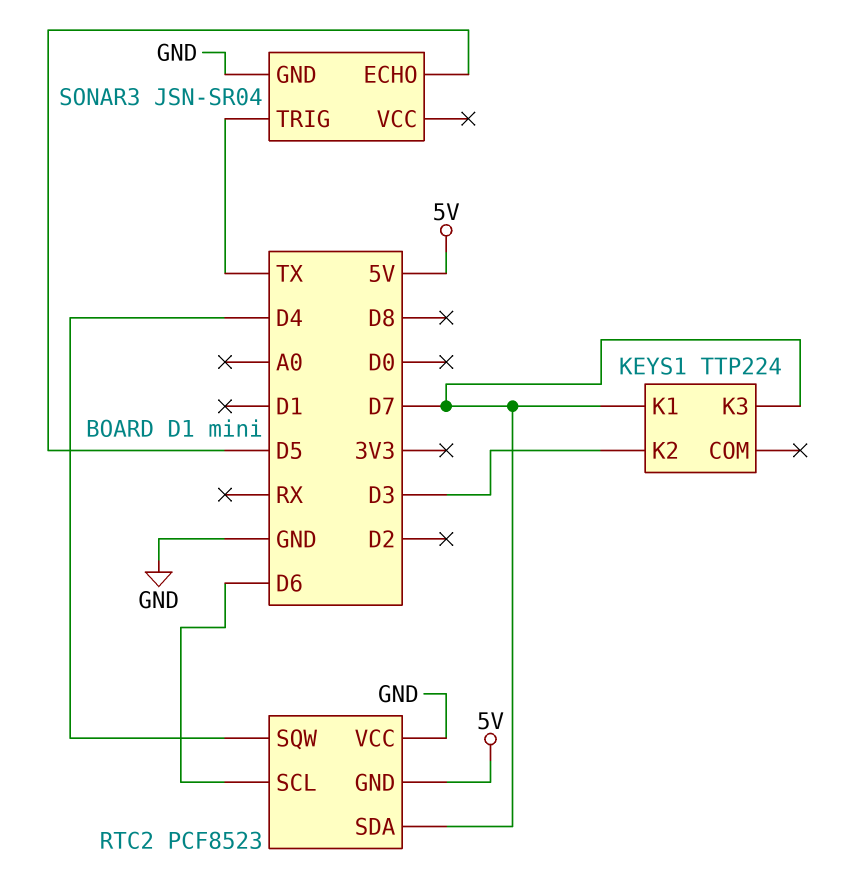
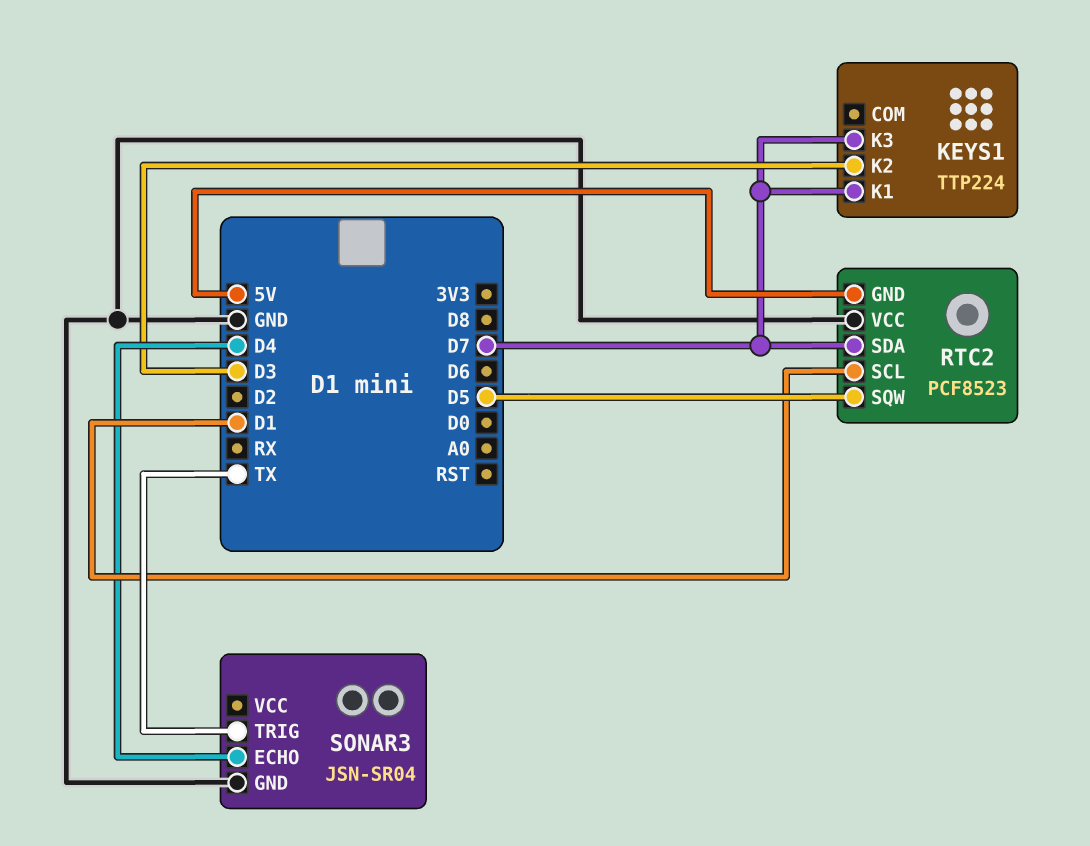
RTC2 pin SCL: D6 -> D1
RTC2 pin SQW: D4 -> D5
SONAR3 pin ECHO: D5 -> D4

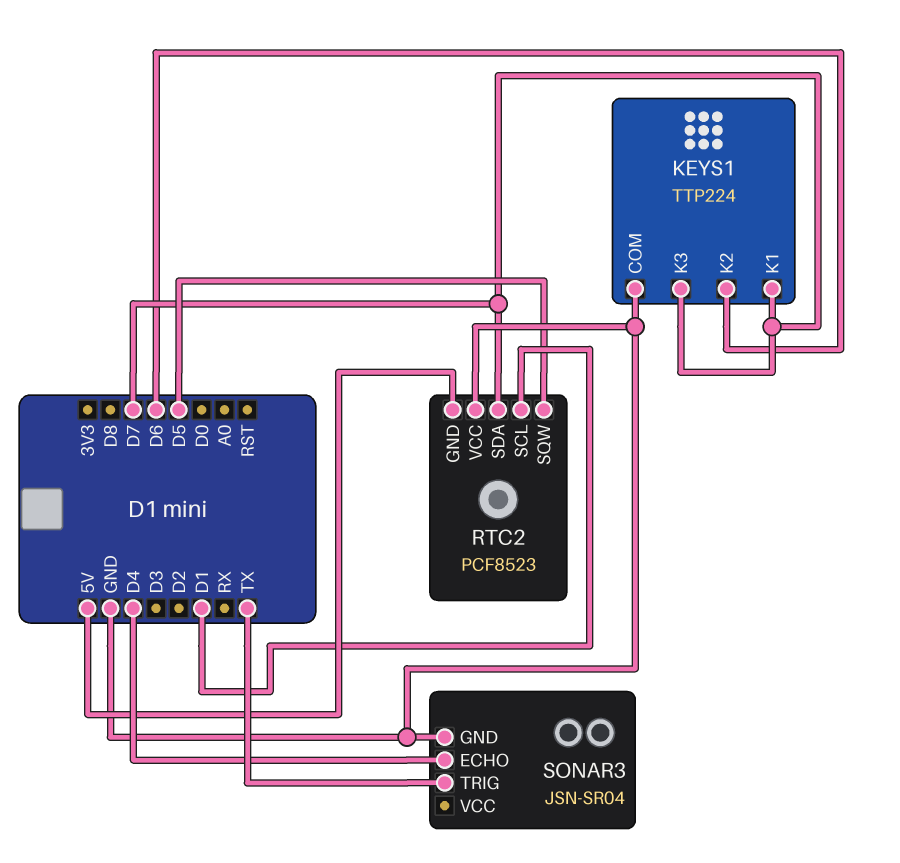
KEYS1 pin COM: none -> GND
KEYS1 pin K2: D3 -> D6

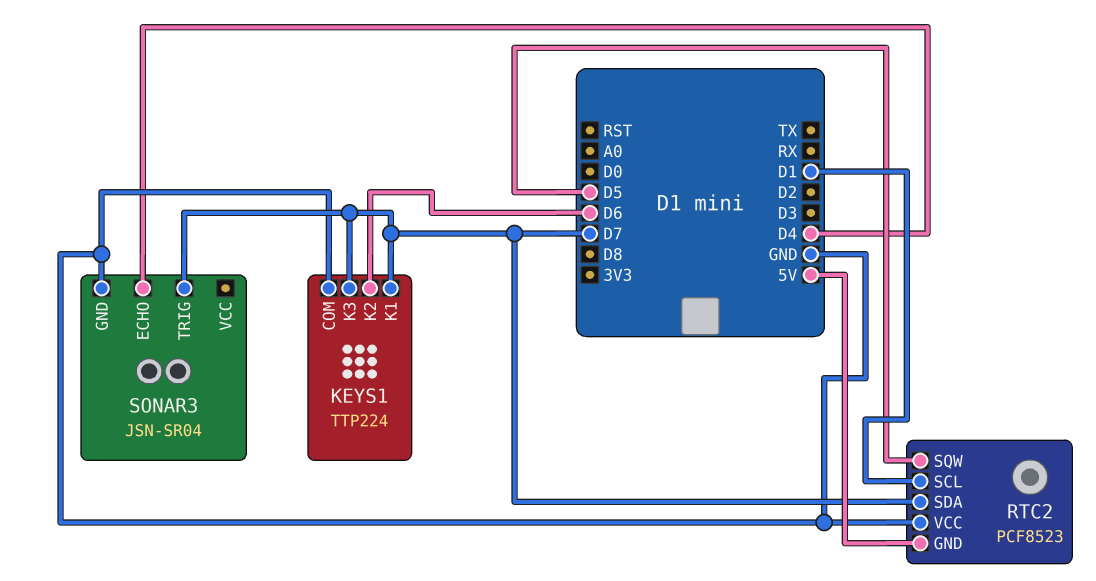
SONAR3 pin TRIG: TX -> D7

